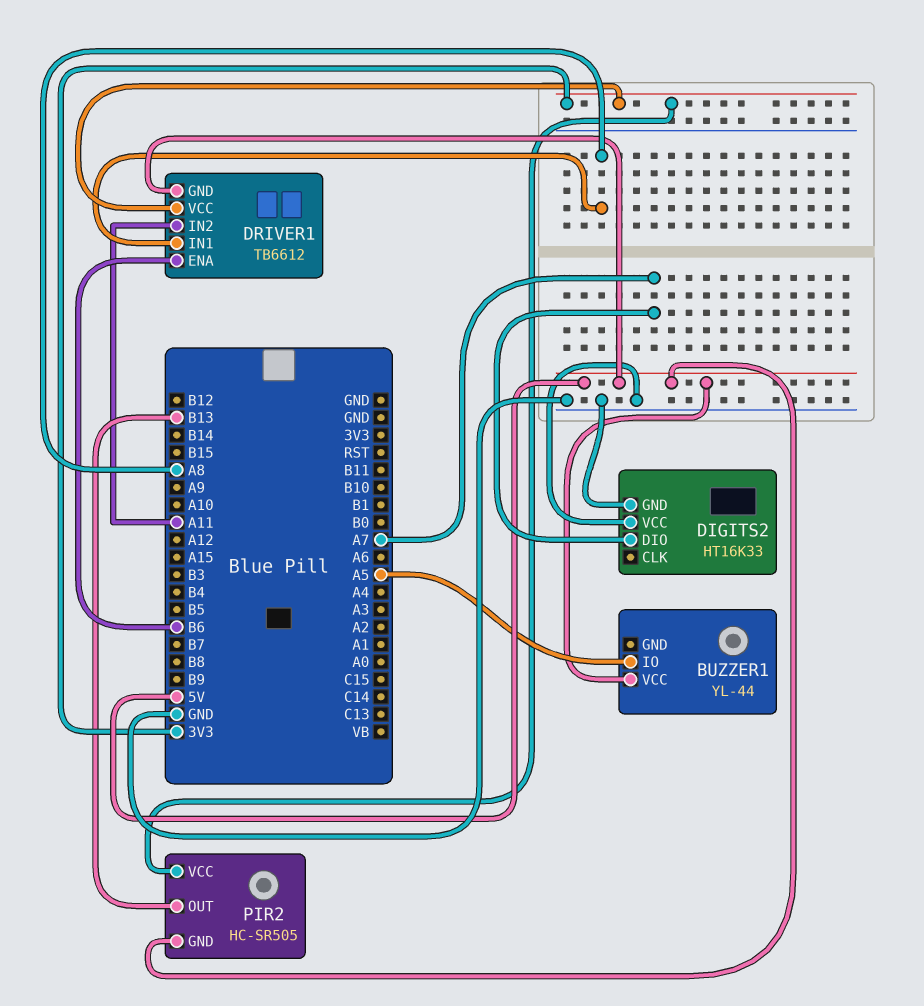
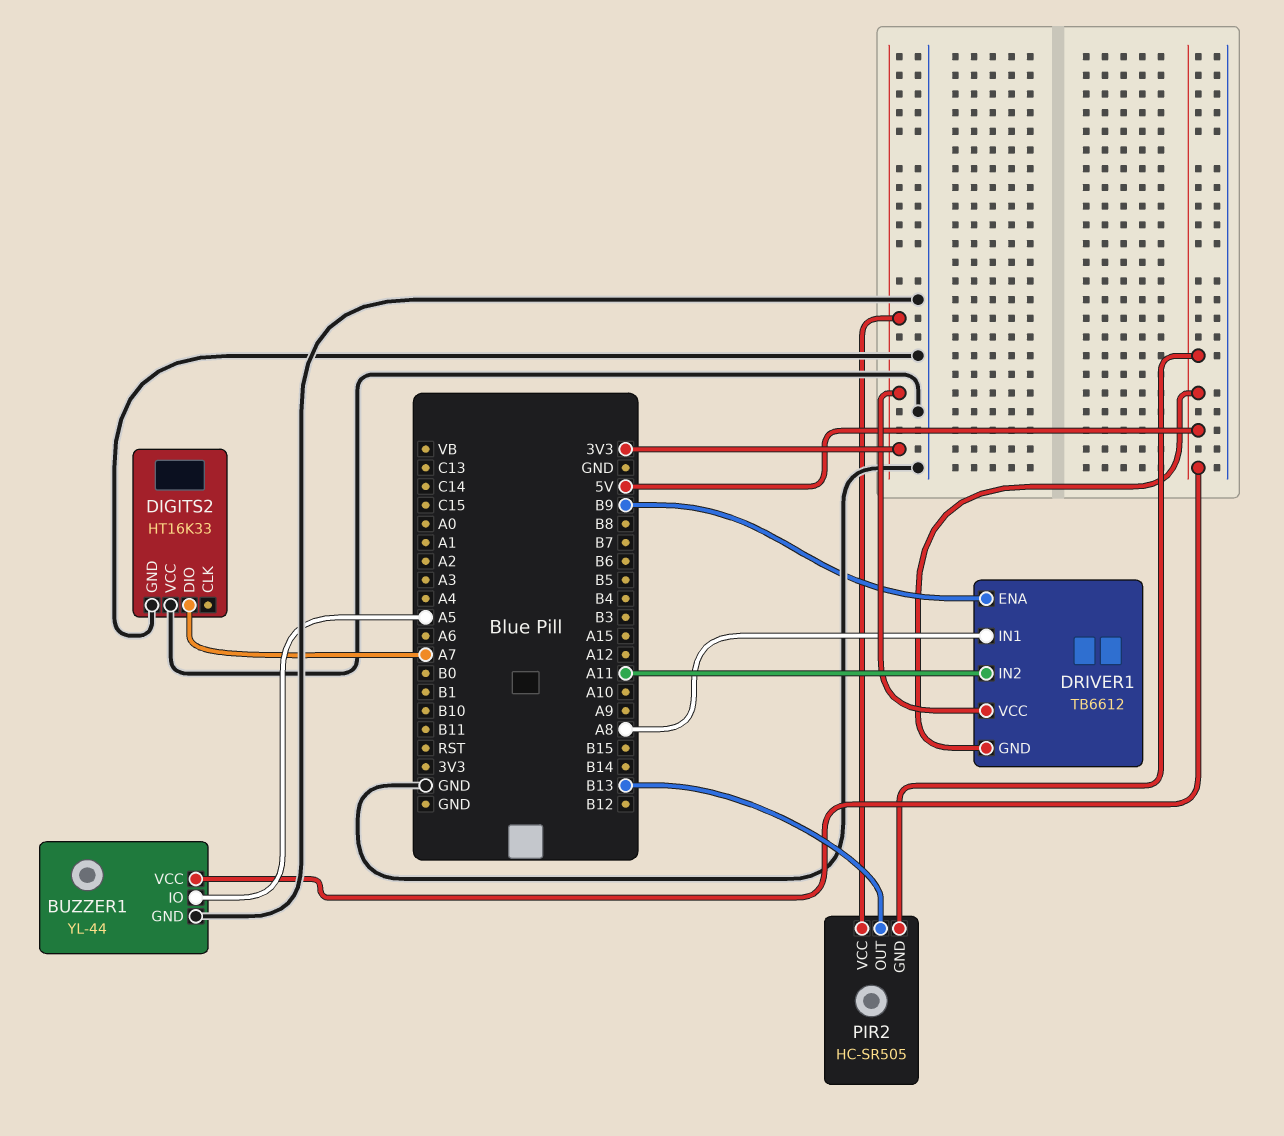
BUZZER1 pin GND: none -> GND
DRIVER1 pin ENA: B6 -> B9

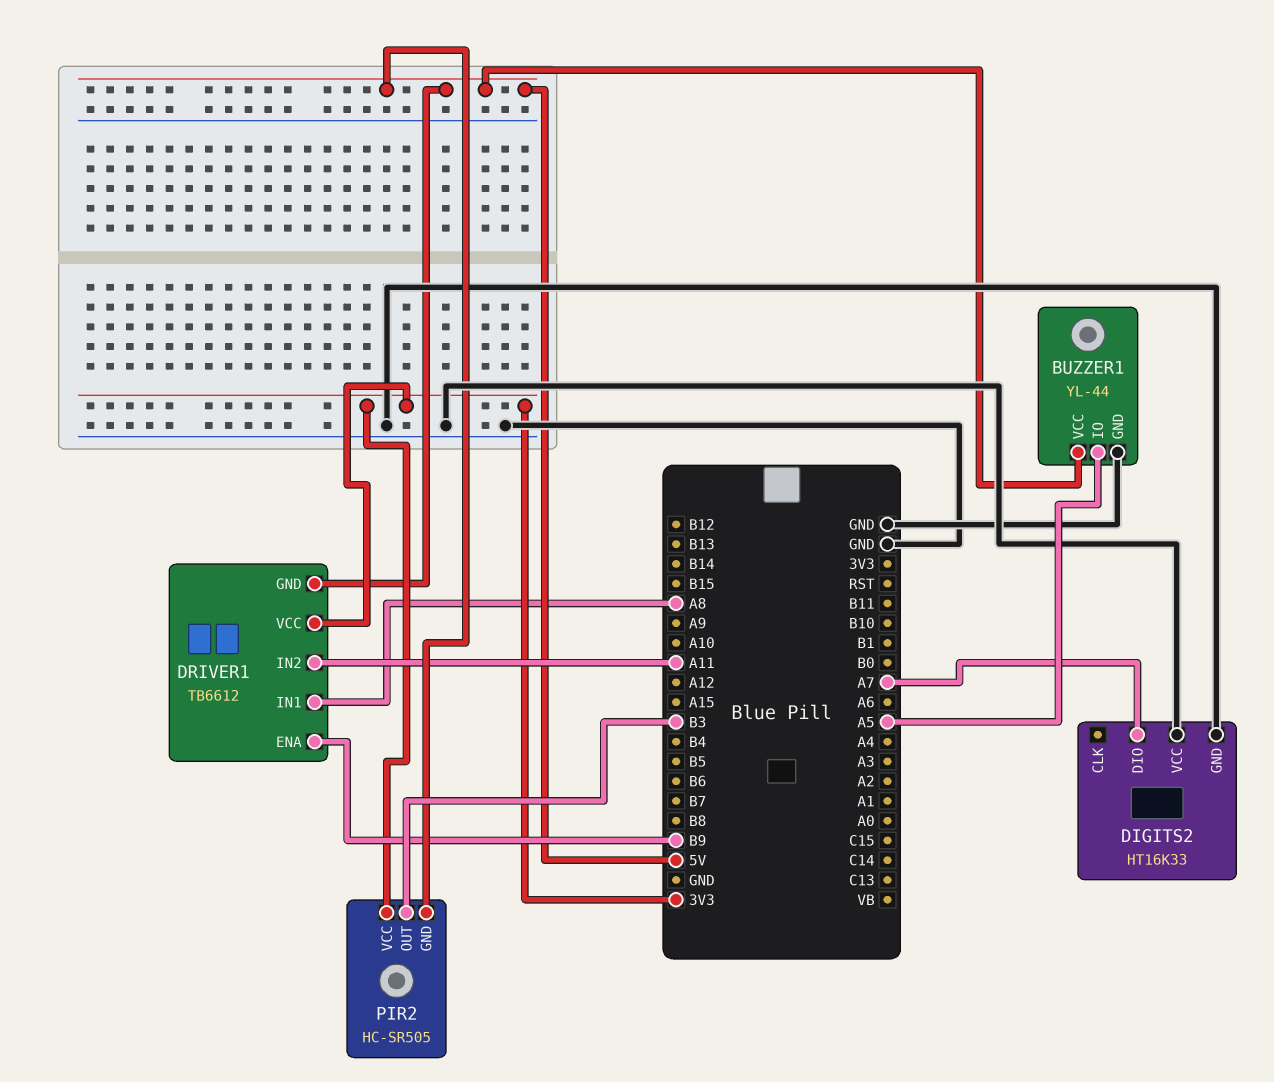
PIR2 pin OUT: B13 -> B3

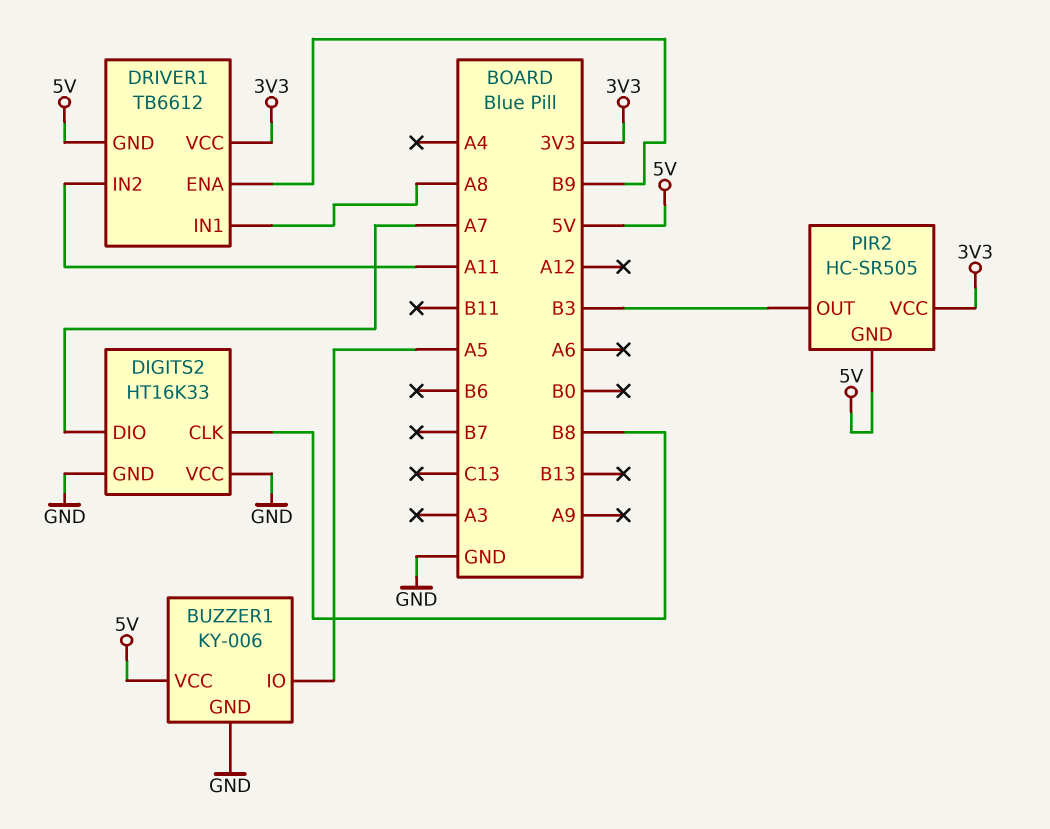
BUZZER1: YL-44 -> KY-006
DIGITS2 pin CLK: none -> B8

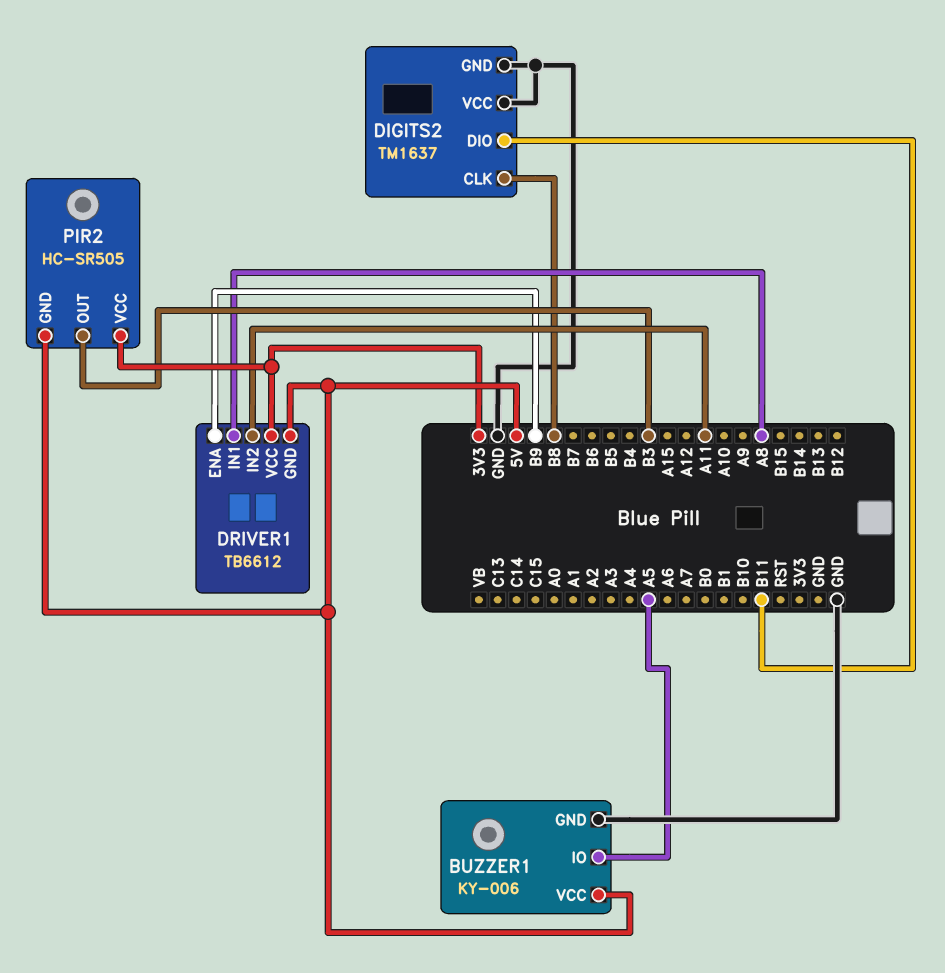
DIGITS2: HT16K33 -> TM1637
DIGITS2 pin DIO: A7 -> B11

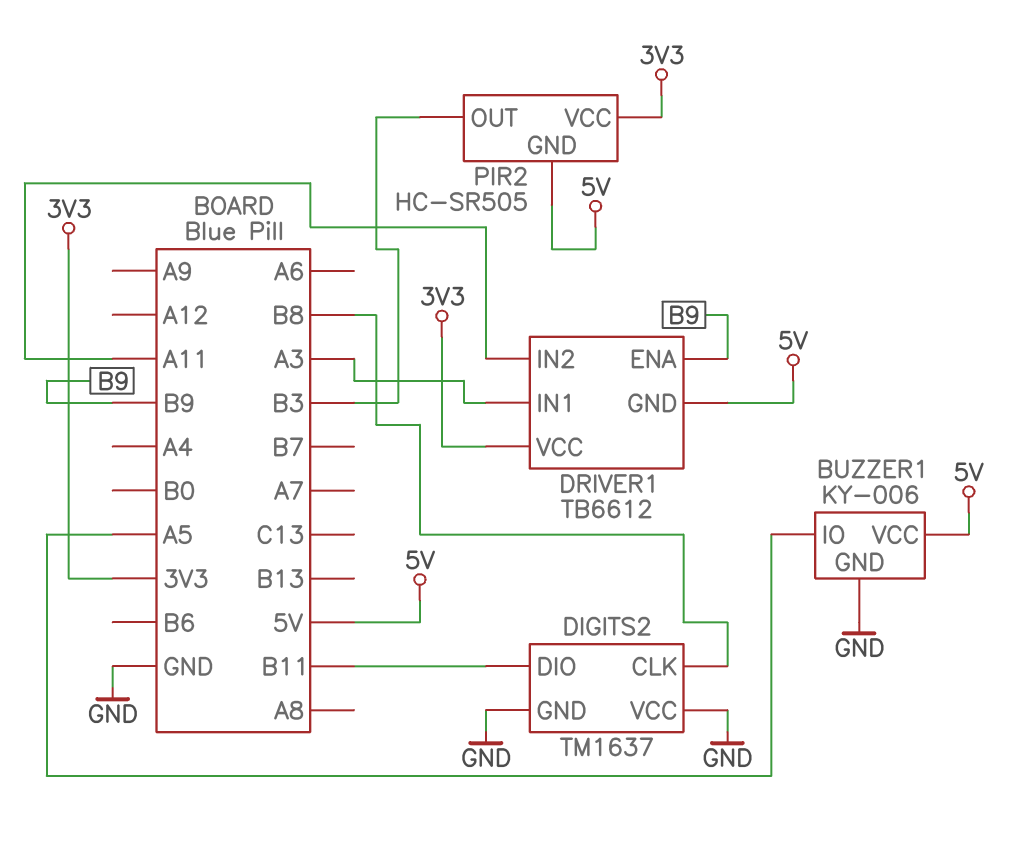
DRIVER1 pin IN1: A8 -> A3

